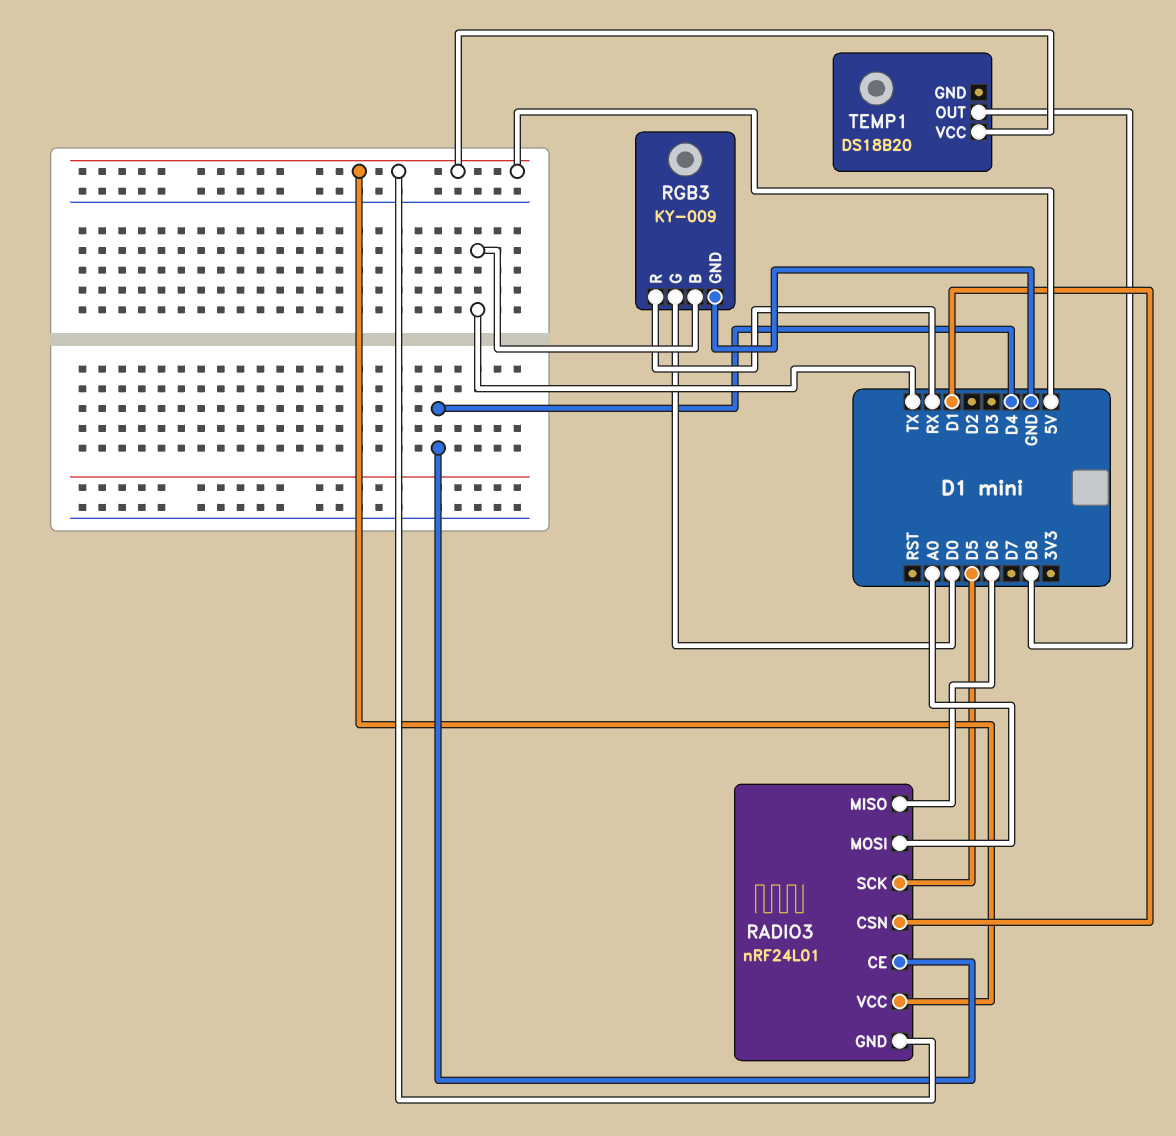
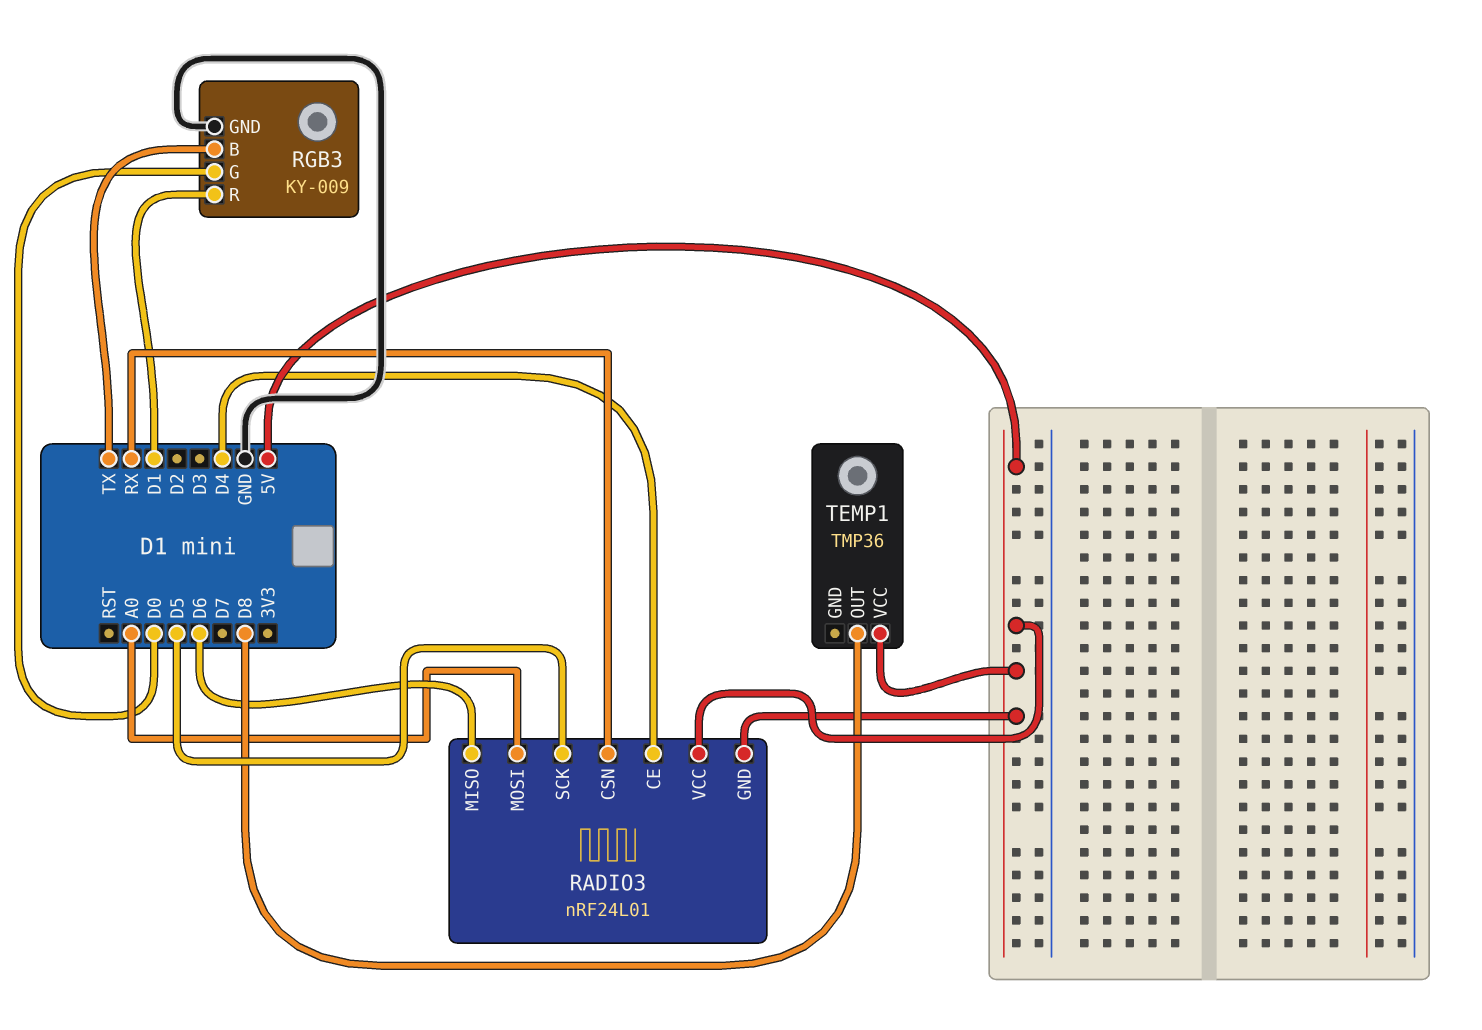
RADIO3 pin CSN: D1 -> RX
RGB3 pin R: RX -> D1
TEMP1: DS18B20 -> TMP36

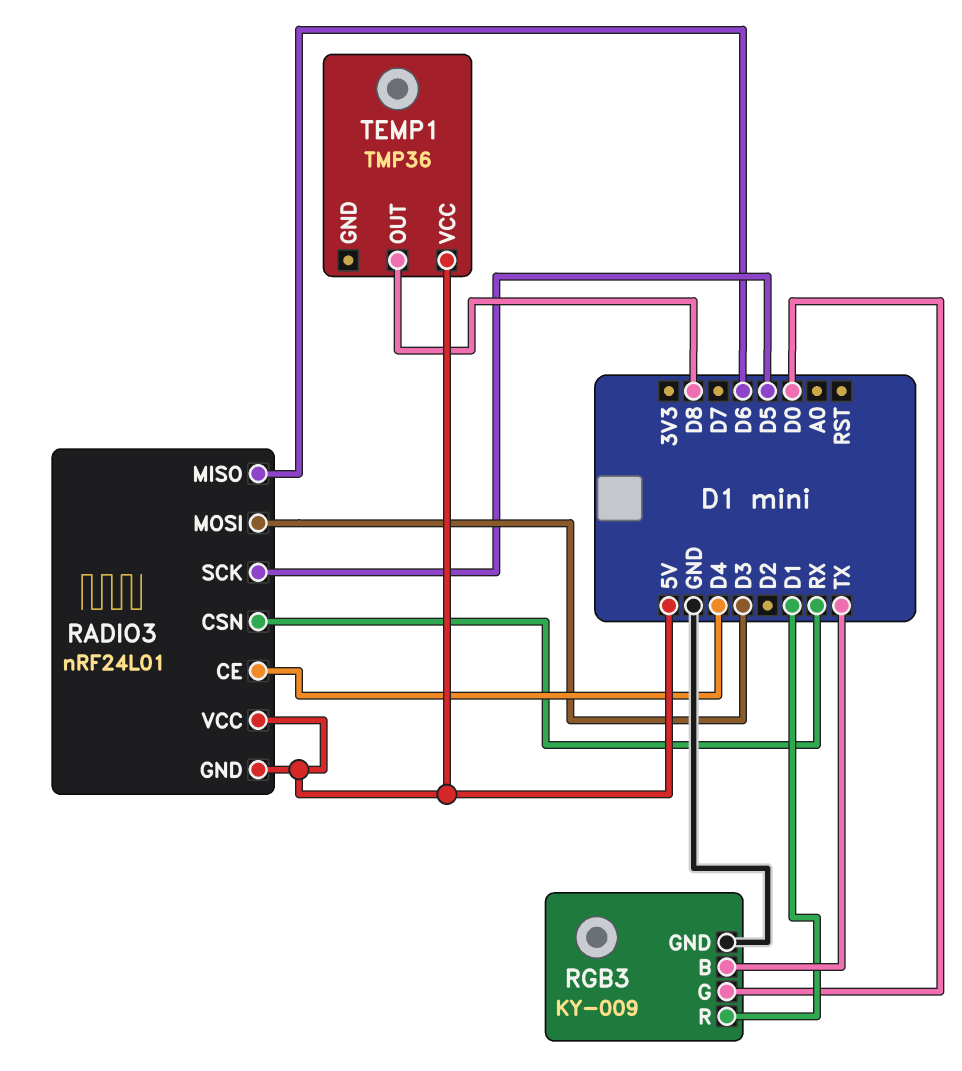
RADIO3 pin MOSI: A0 -> D3

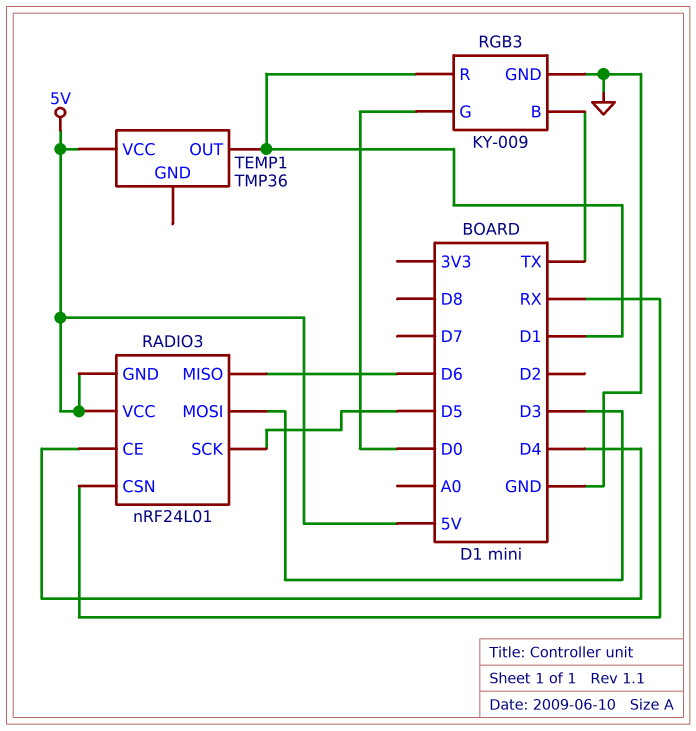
TEMP1 pin OUT: D8 -> D1

